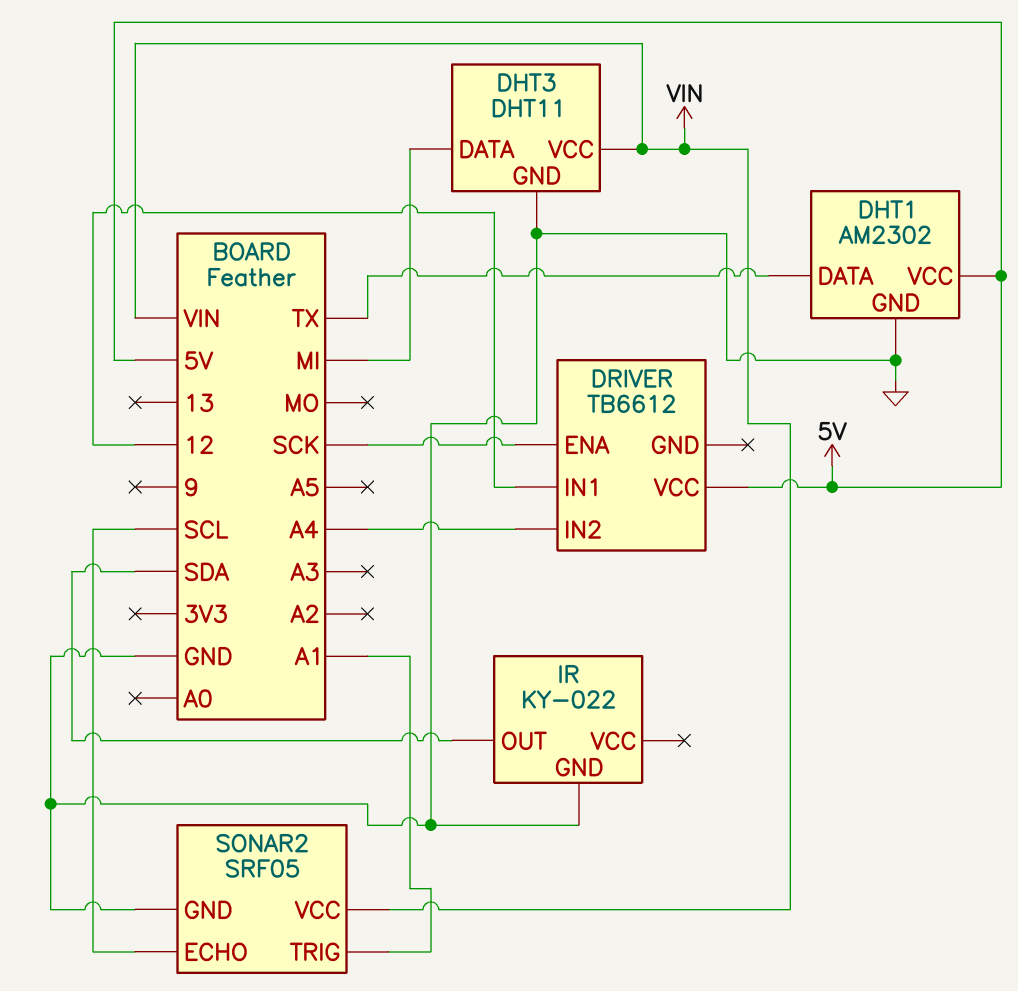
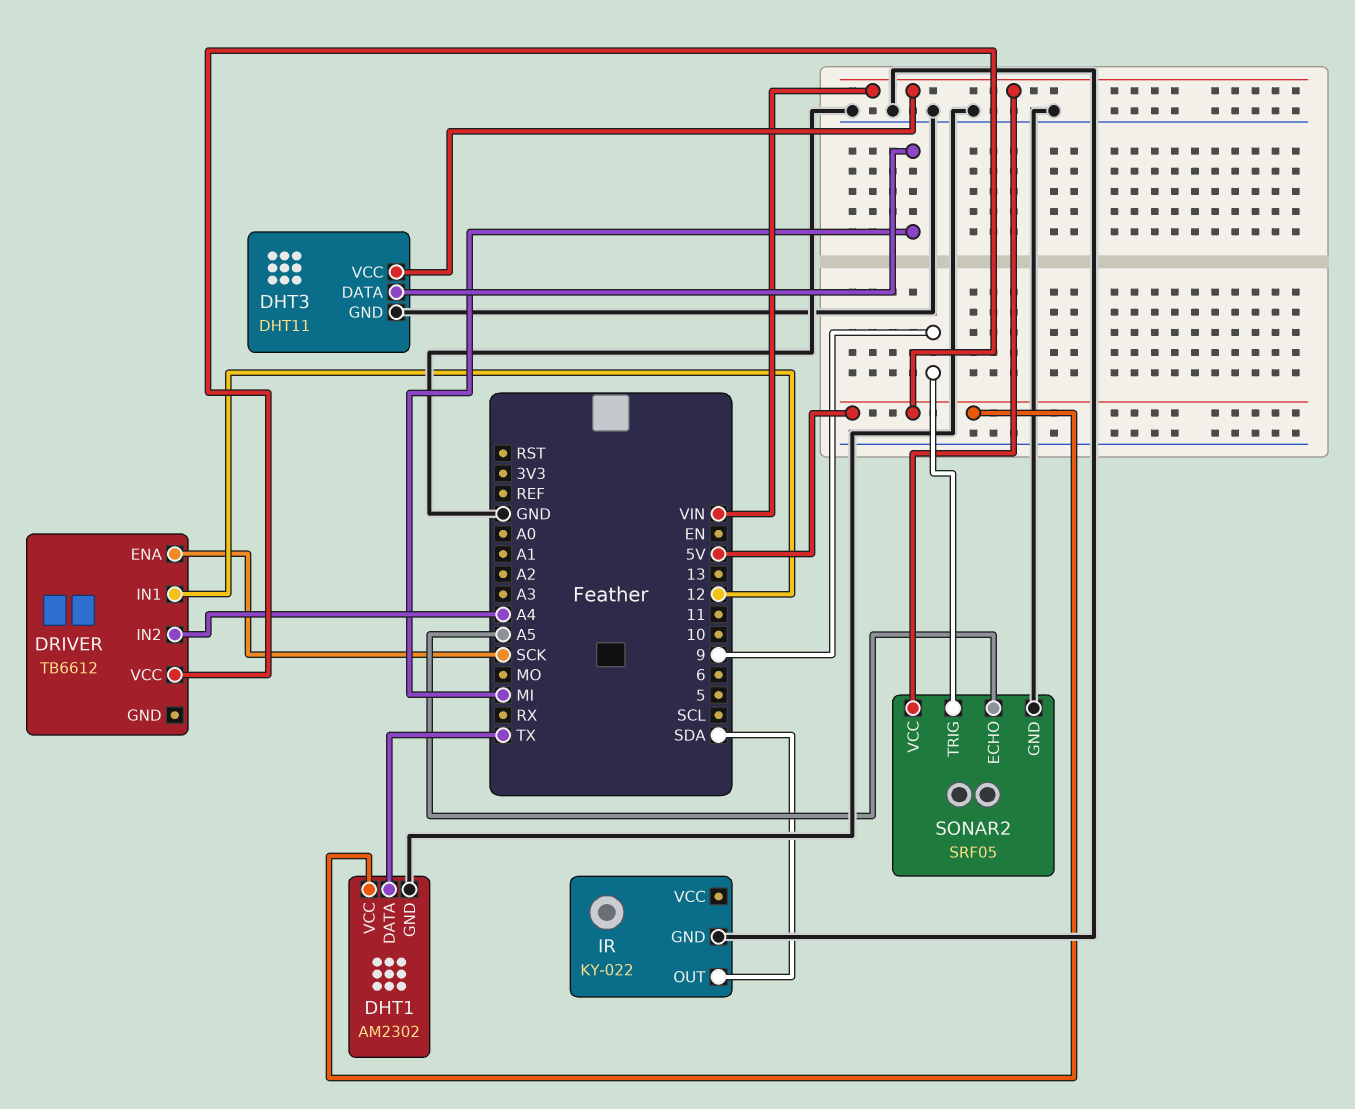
SONAR2 pin ECHO: SCL -> A5
SONAR2 pin TRIG: A1 -> 9

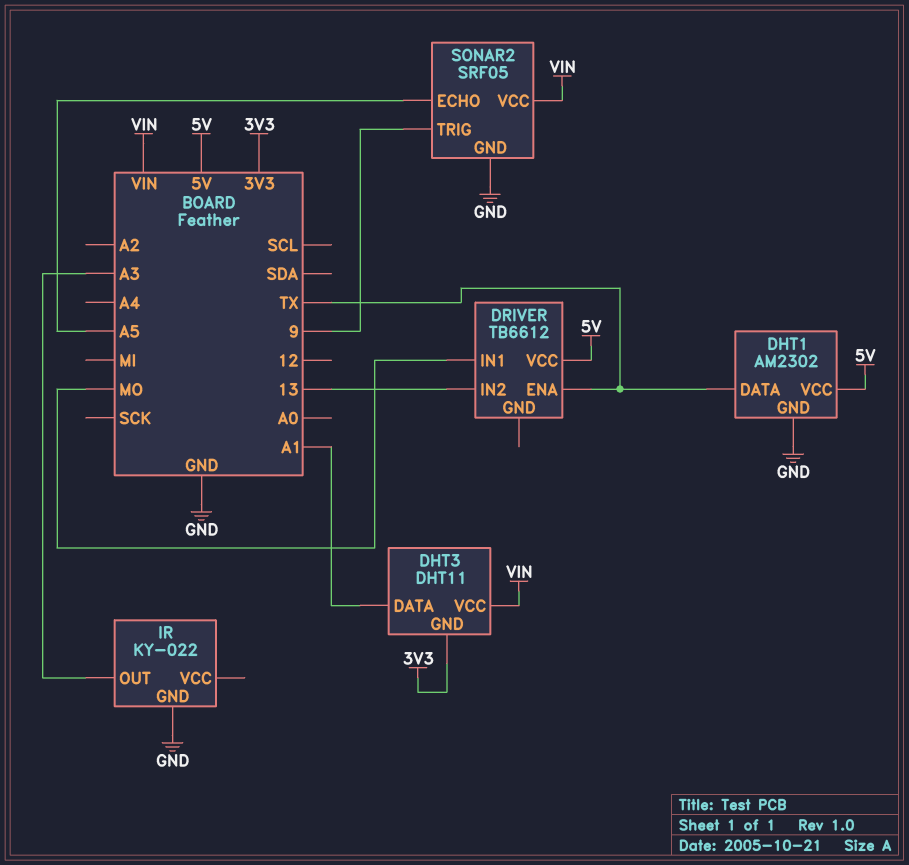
DHT3 pin DATA: MI -> A1
DHT3 pin GND: GND -> 3V3
DRIVER pin ENA: SCK -> TX
DRIVER pin IN1: 12 -> MO
DRIVER pin IN2: A4 -> 13
IR pin OUT: SDA -> A3

